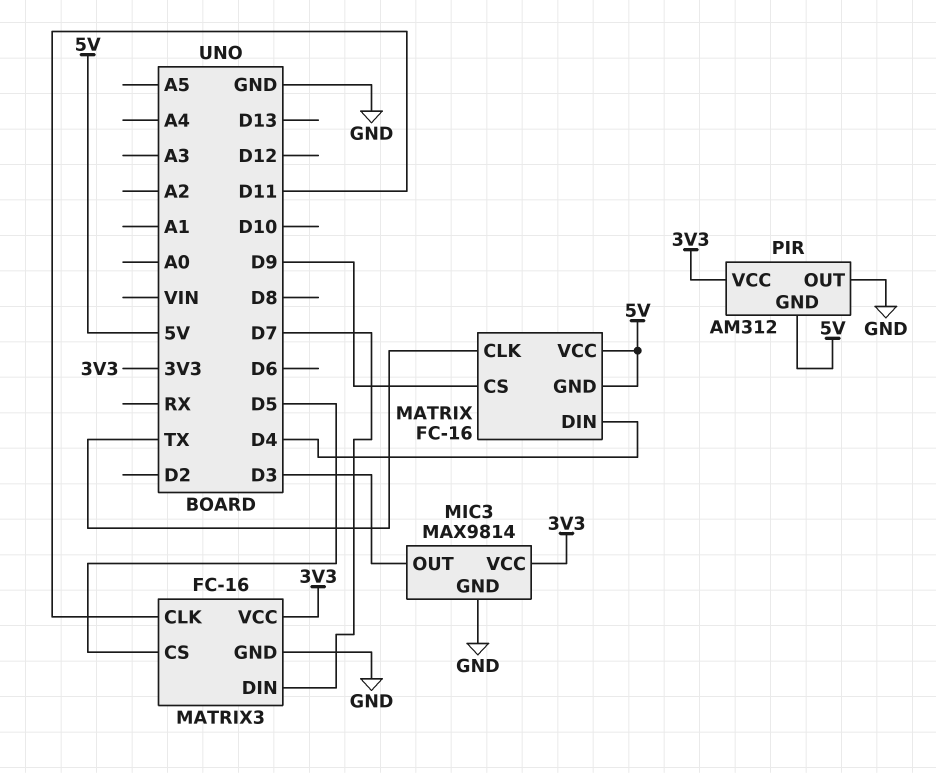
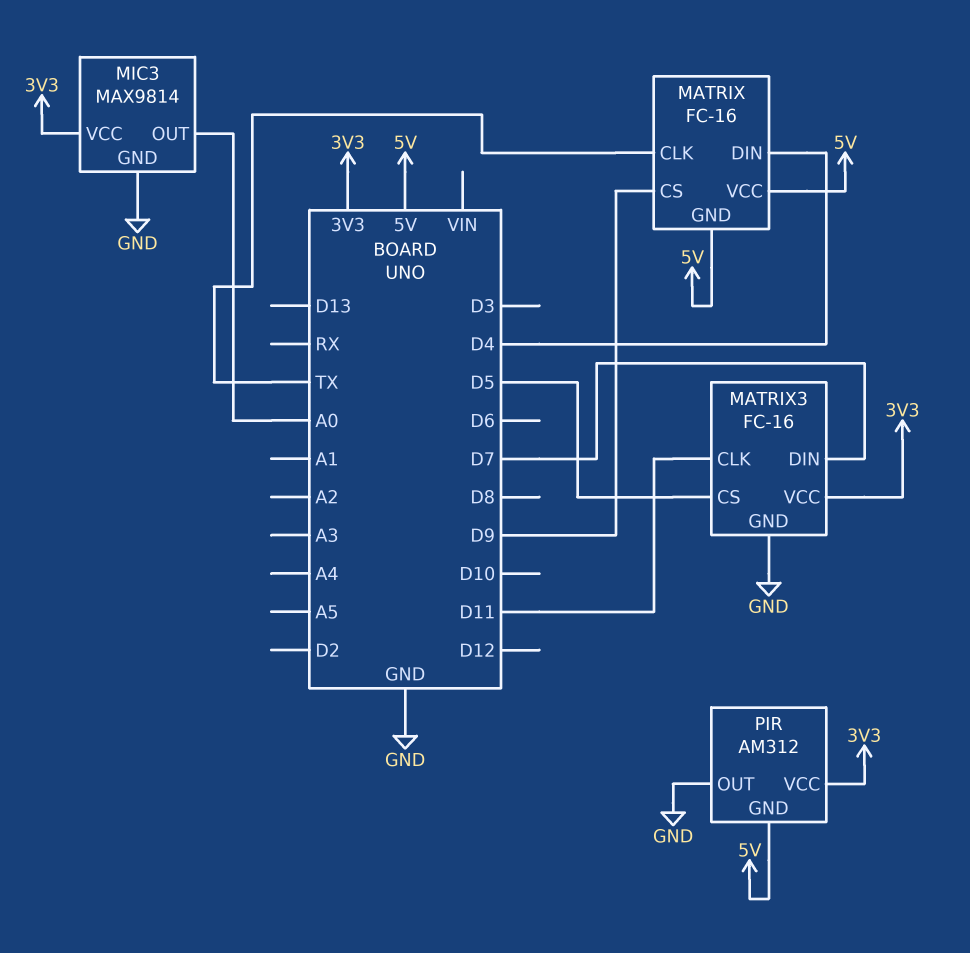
MIC3 pin OUT: D3 -> A0

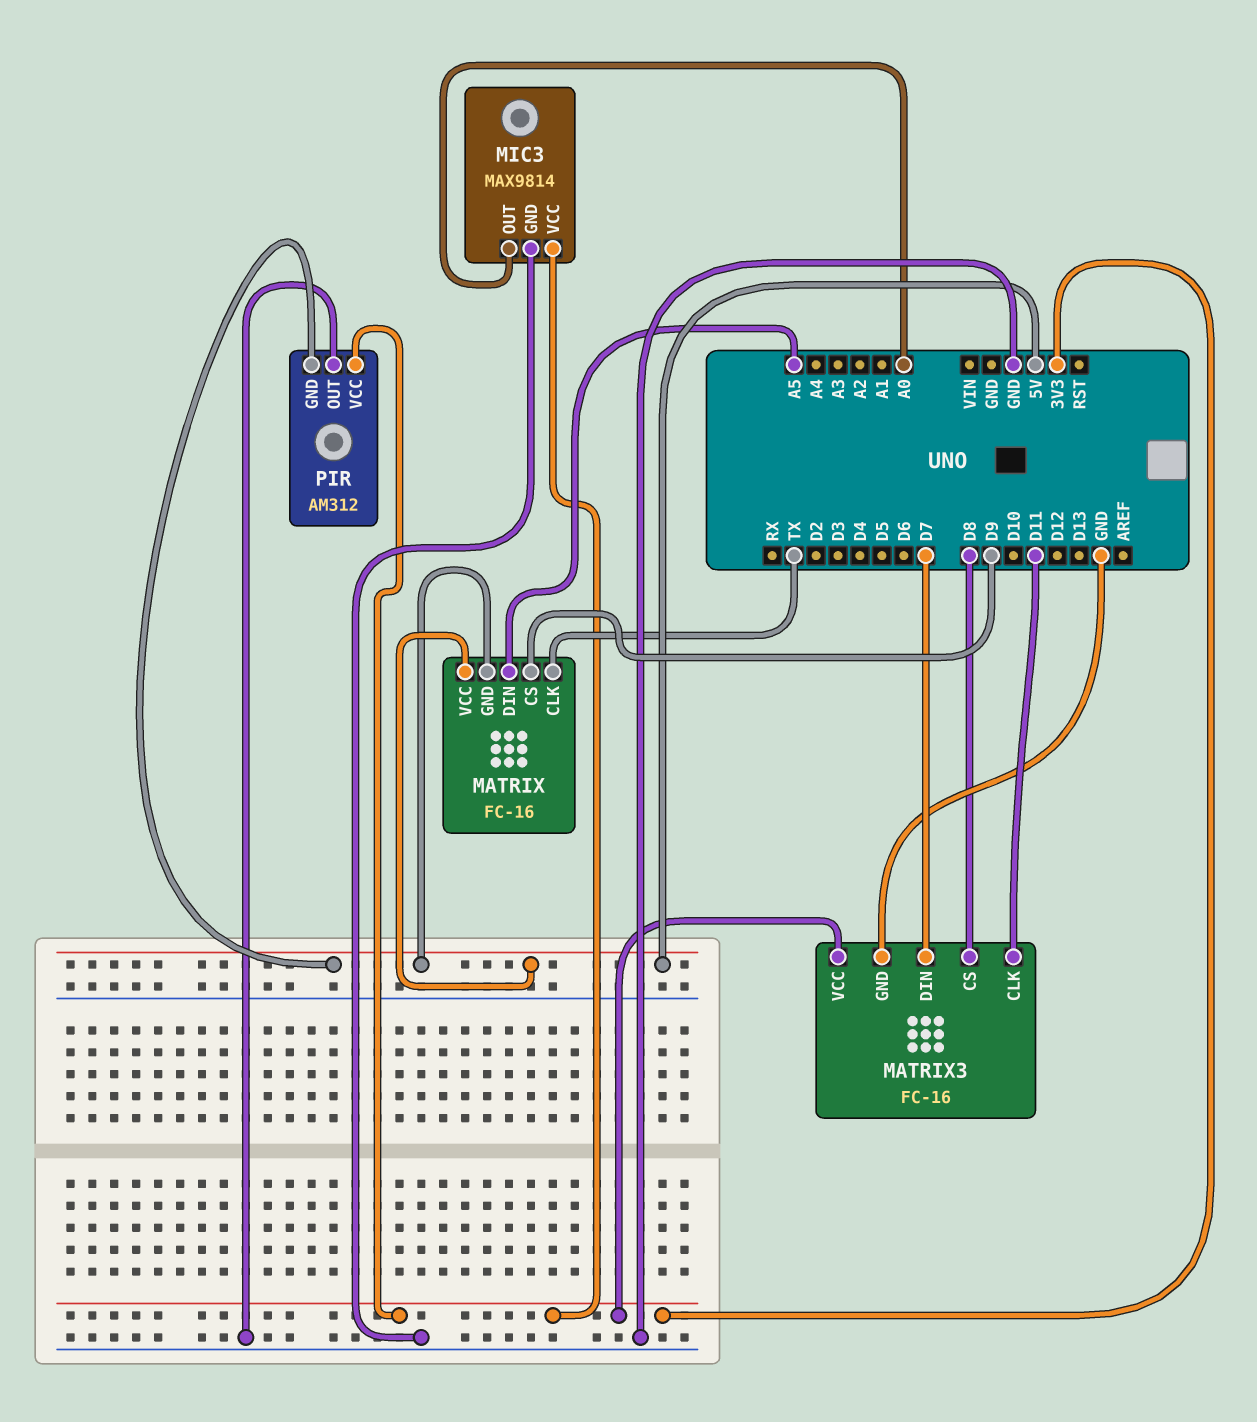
MATRIX pin DIN: D4 -> A5
MATRIX3 pin CS: D5 -> D8

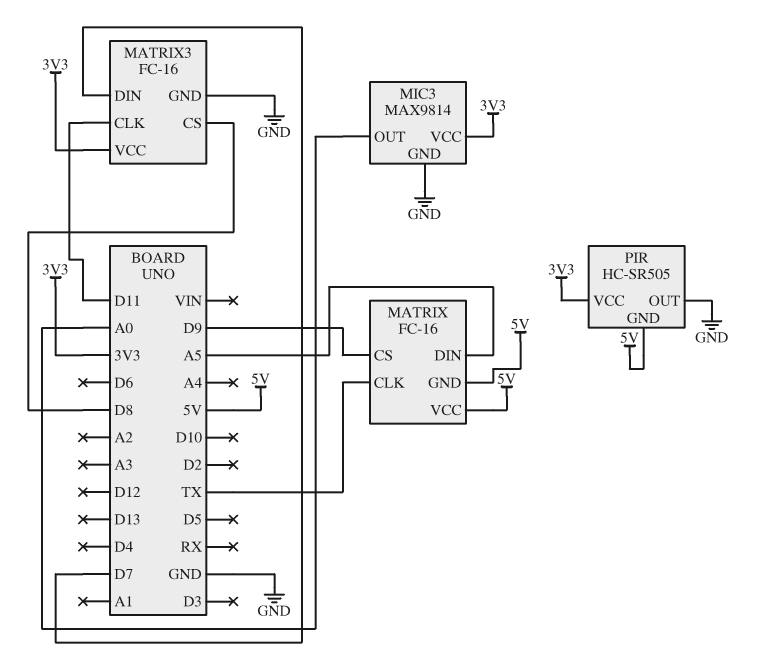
PIR: AM312 -> HC-SR505

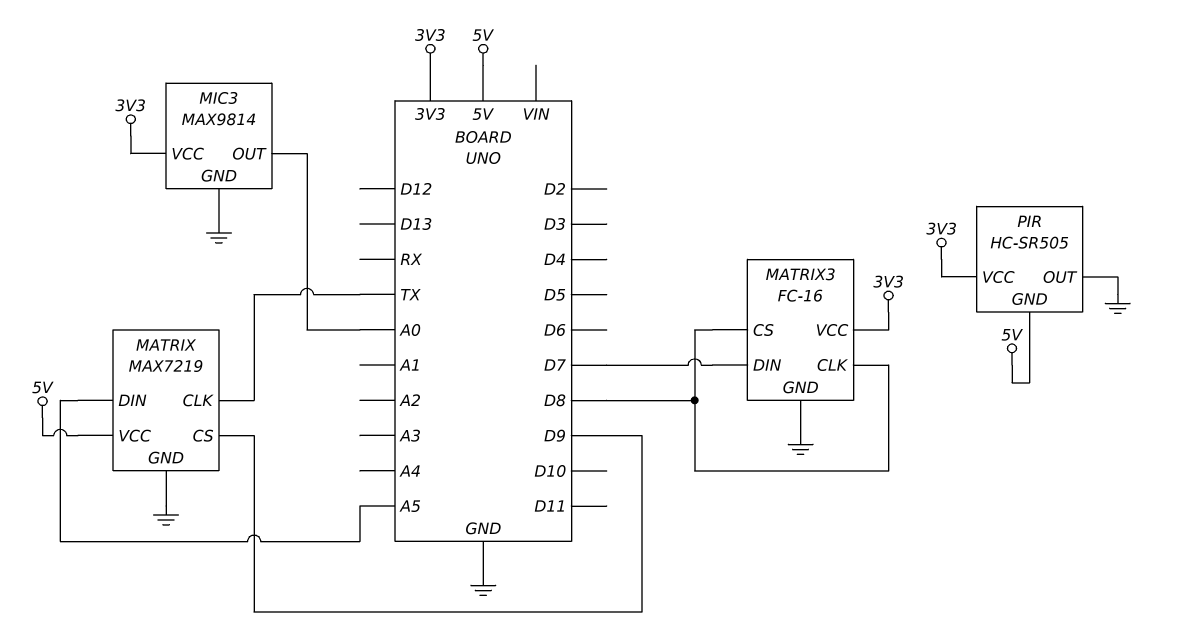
MATRIX: FC-16 -> MAX7219
MATRIX pin GND: 5V -> GND
MATRIX3 pin CLK: D11 -> D8

